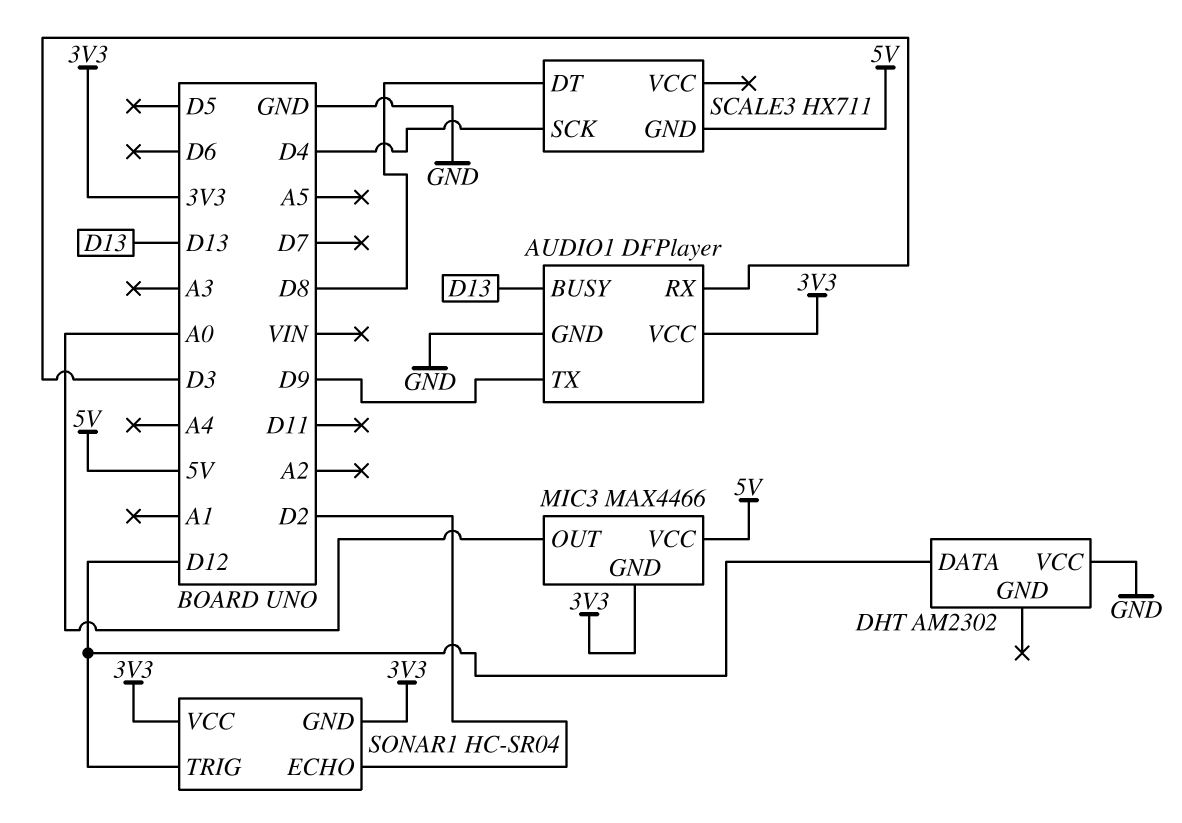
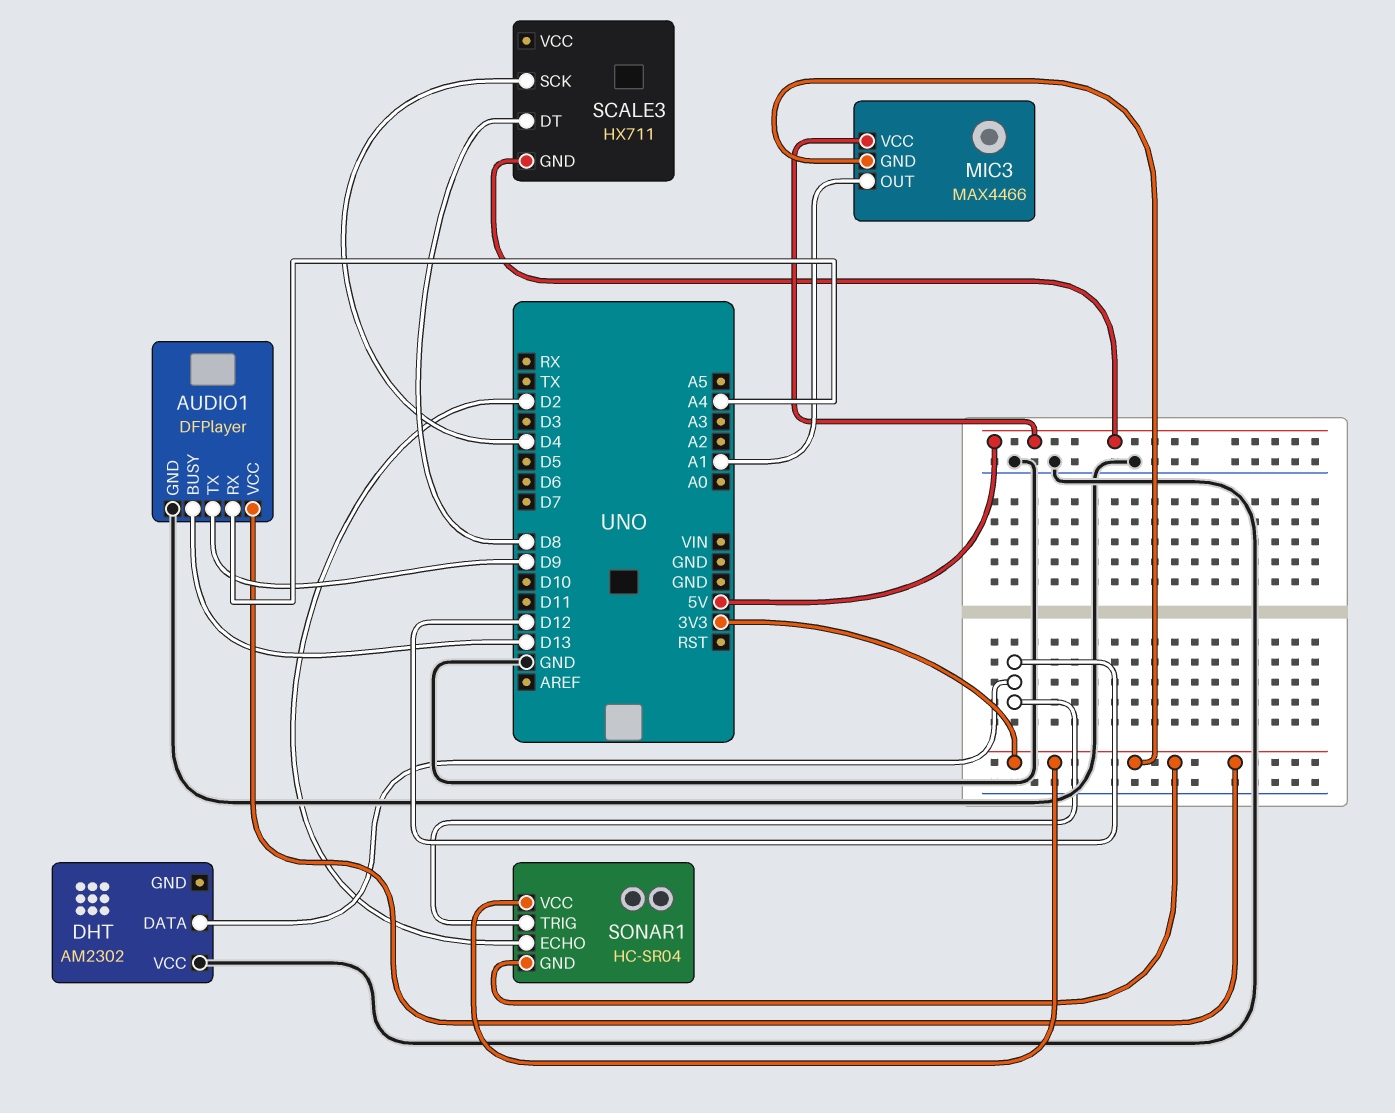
AUDIO1 pin RX: D3 -> A4
MIC3 pin OUT: A0 -> A1

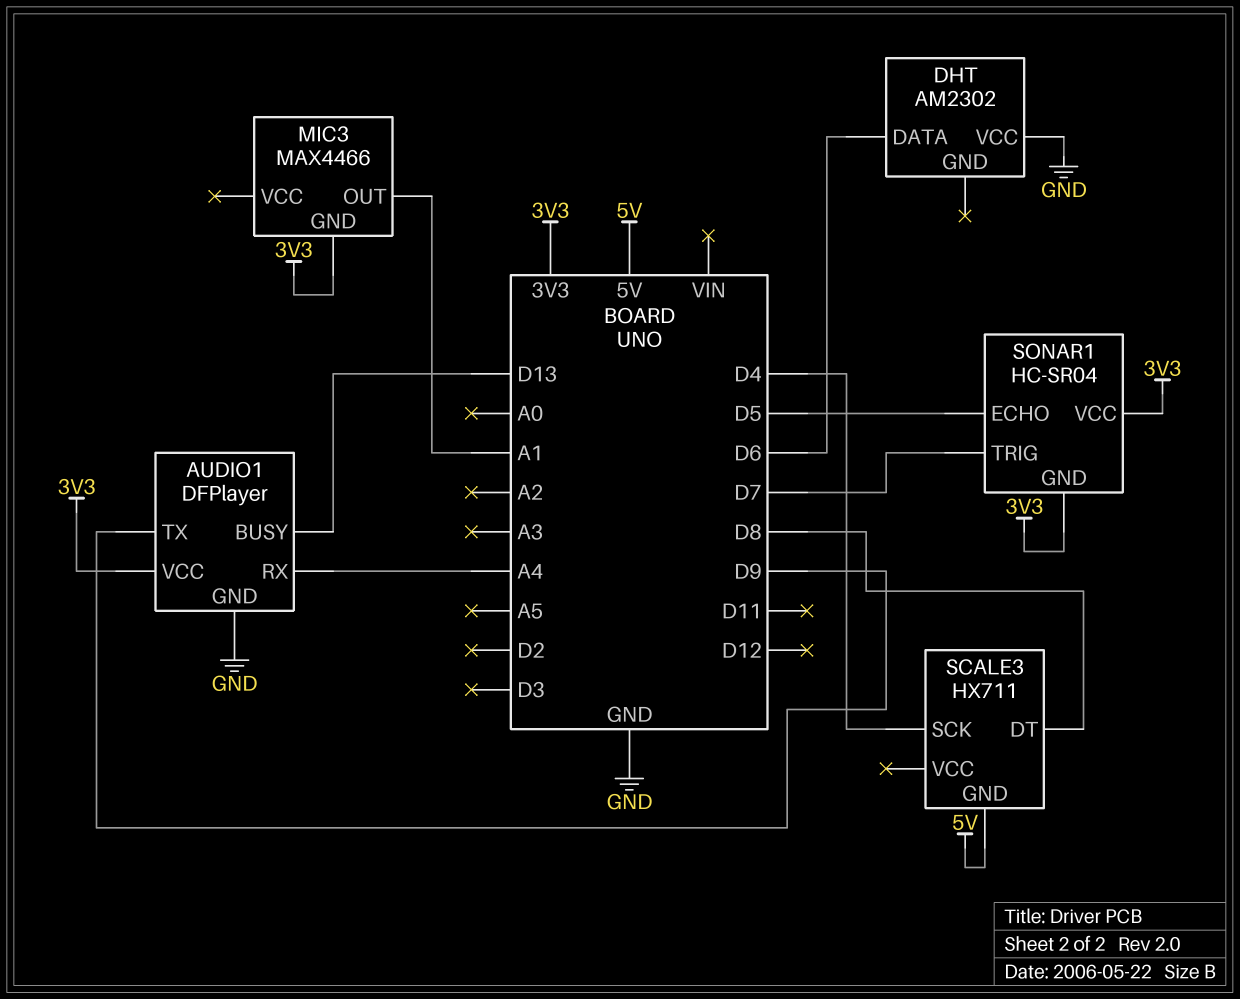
DHT pin DATA: D12 -> D6
MIC3 pin VCC: 5V -> none
SONAR1 pin ECHO: D2 -> D5
SONAR1 pin TRIG: D12 -> D7

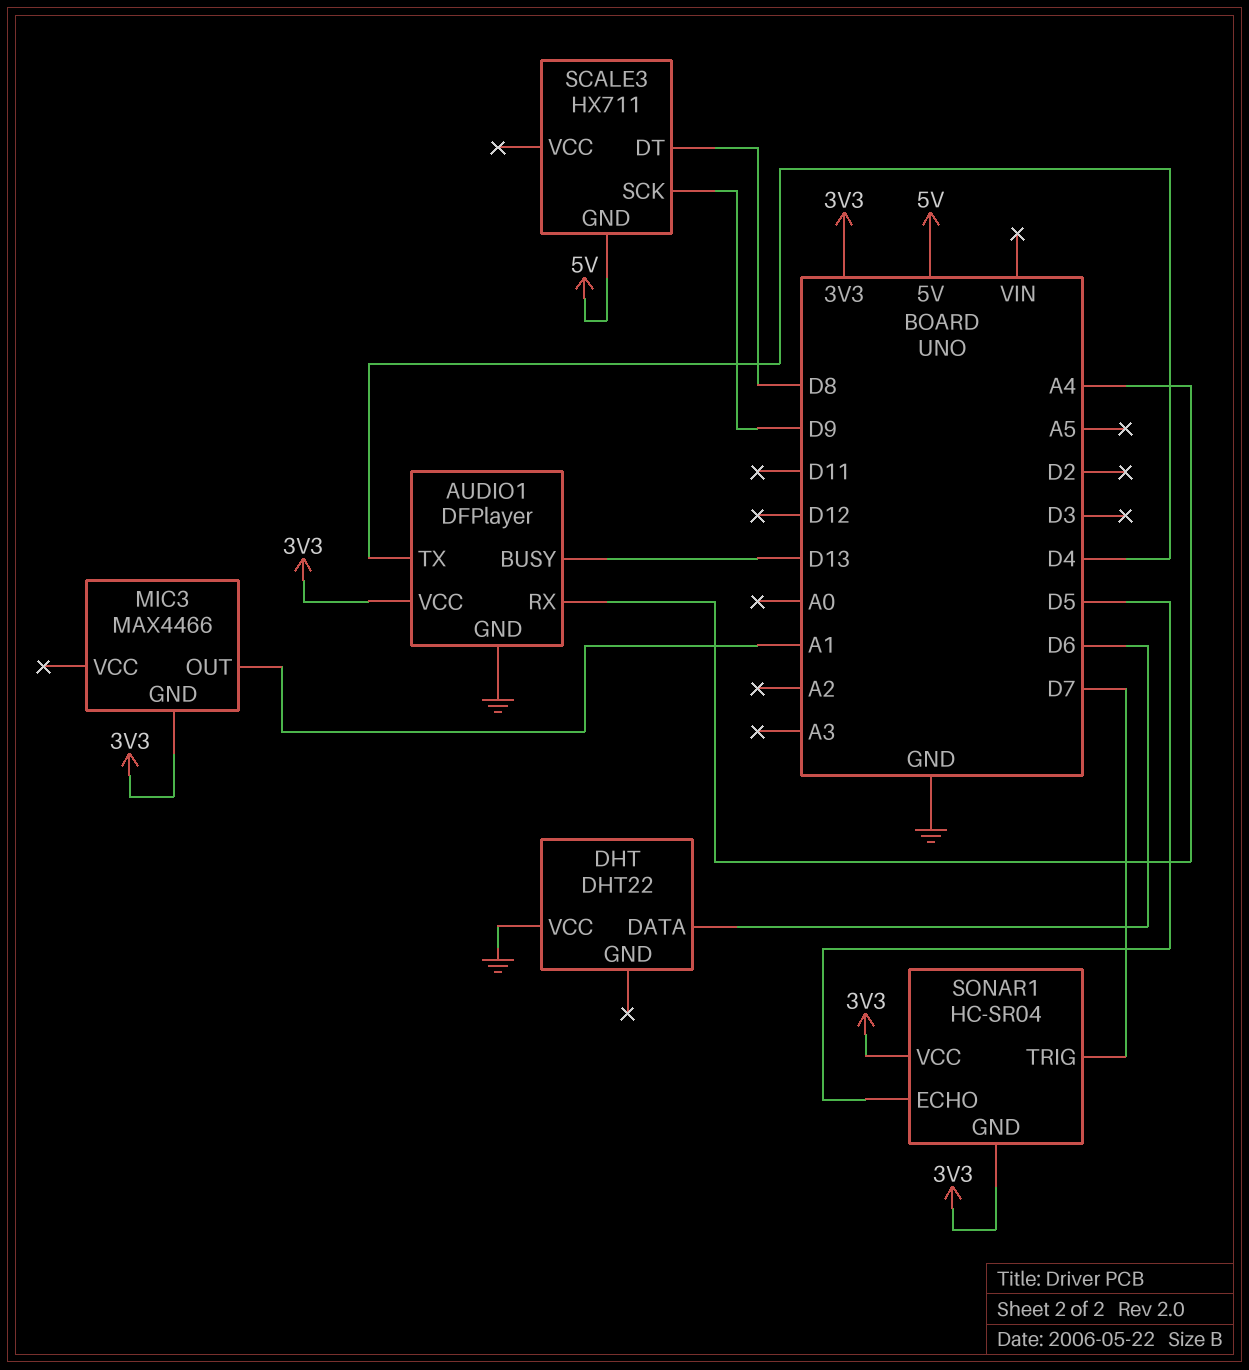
AUDIO1 pin TX: D9 -> D4
DHT: AM2302 -> DHT22
SCALE3 pin SCK: D4 -> D9

